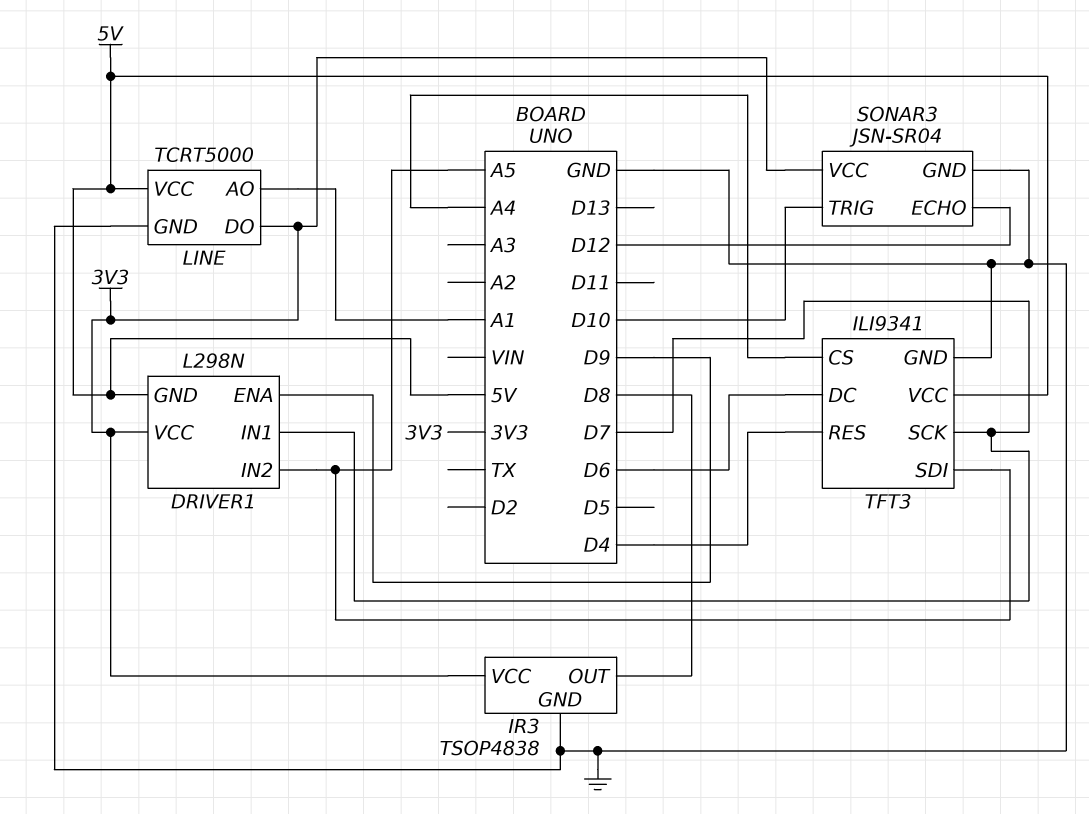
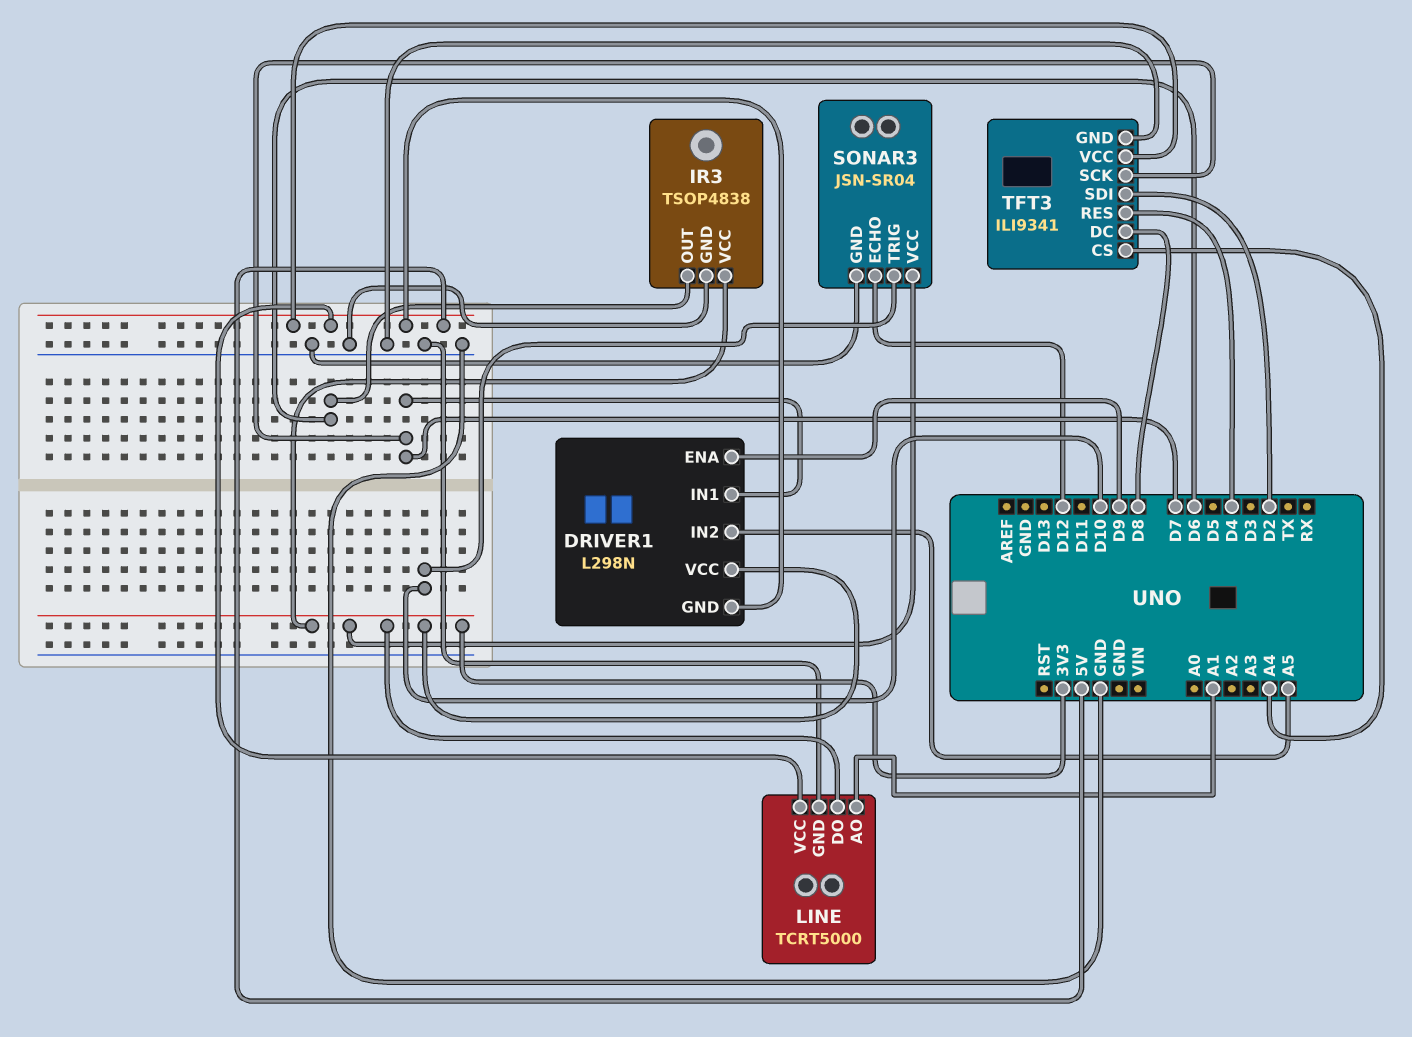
IR3 pin OUT: D8 -> D6
TFT3 pin DC: D6 -> D8
TFT3 pin SDI: A5 -> D2

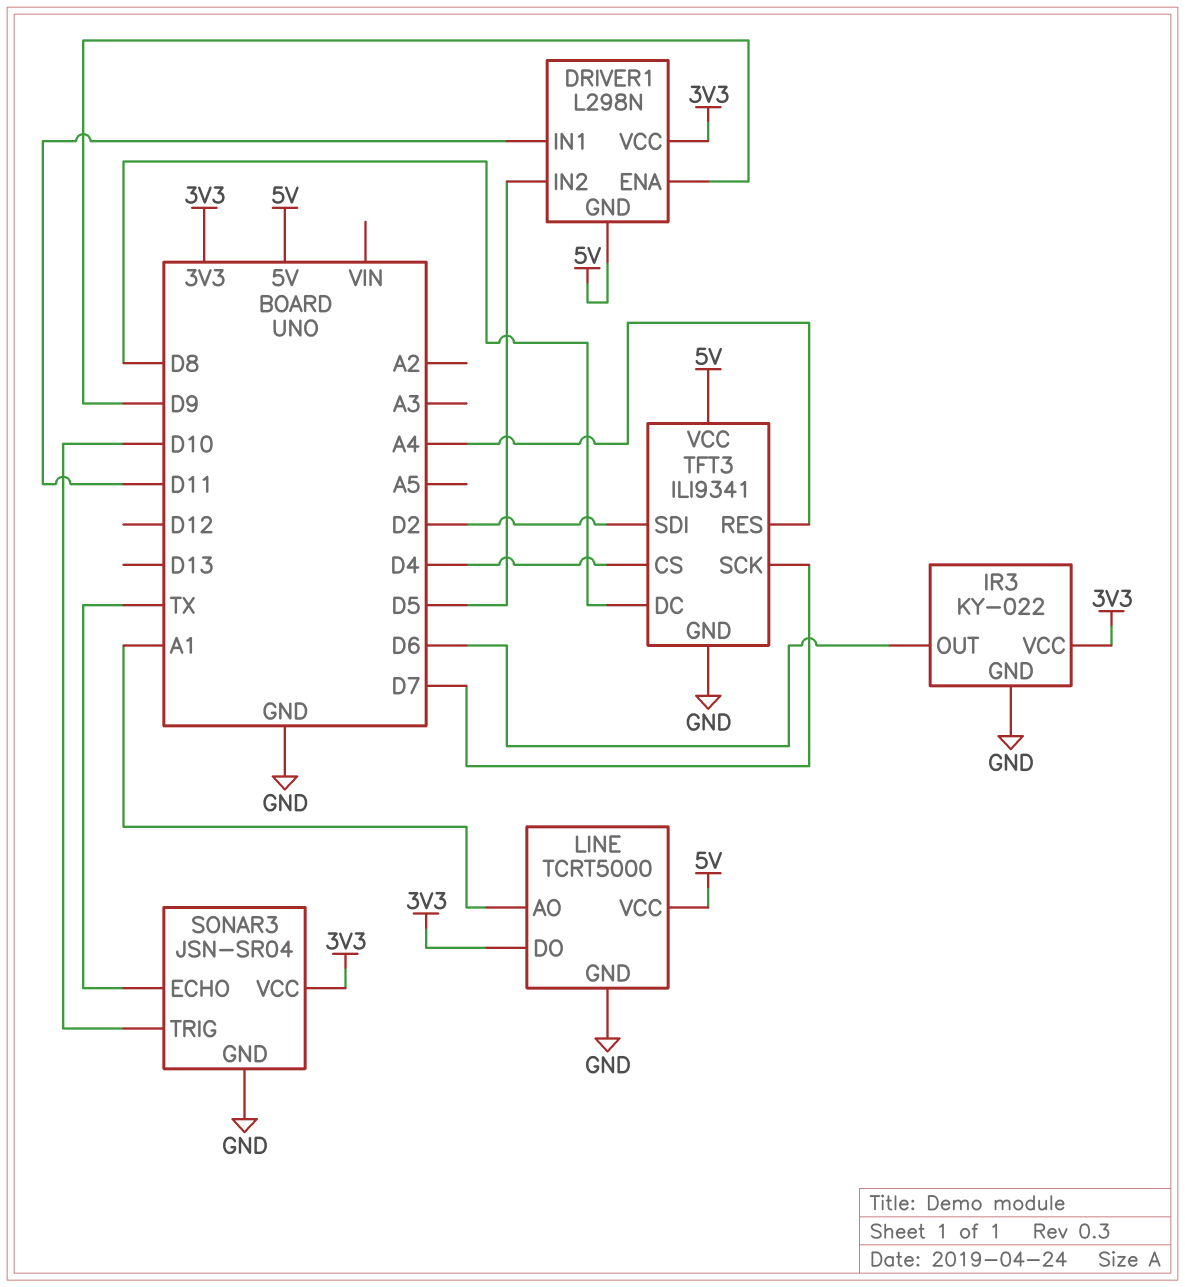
DRIVER1 pin IN1: D7 -> D11
DRIVER1 pin IN2: A5 -> D5
IR3: TSOP4838 -> KY-022
SONAR3 pin ECHO: D12 -> TX
TFT3 pin CS: A4 -> D4
TFT3 pin RES: D4 -> A4

